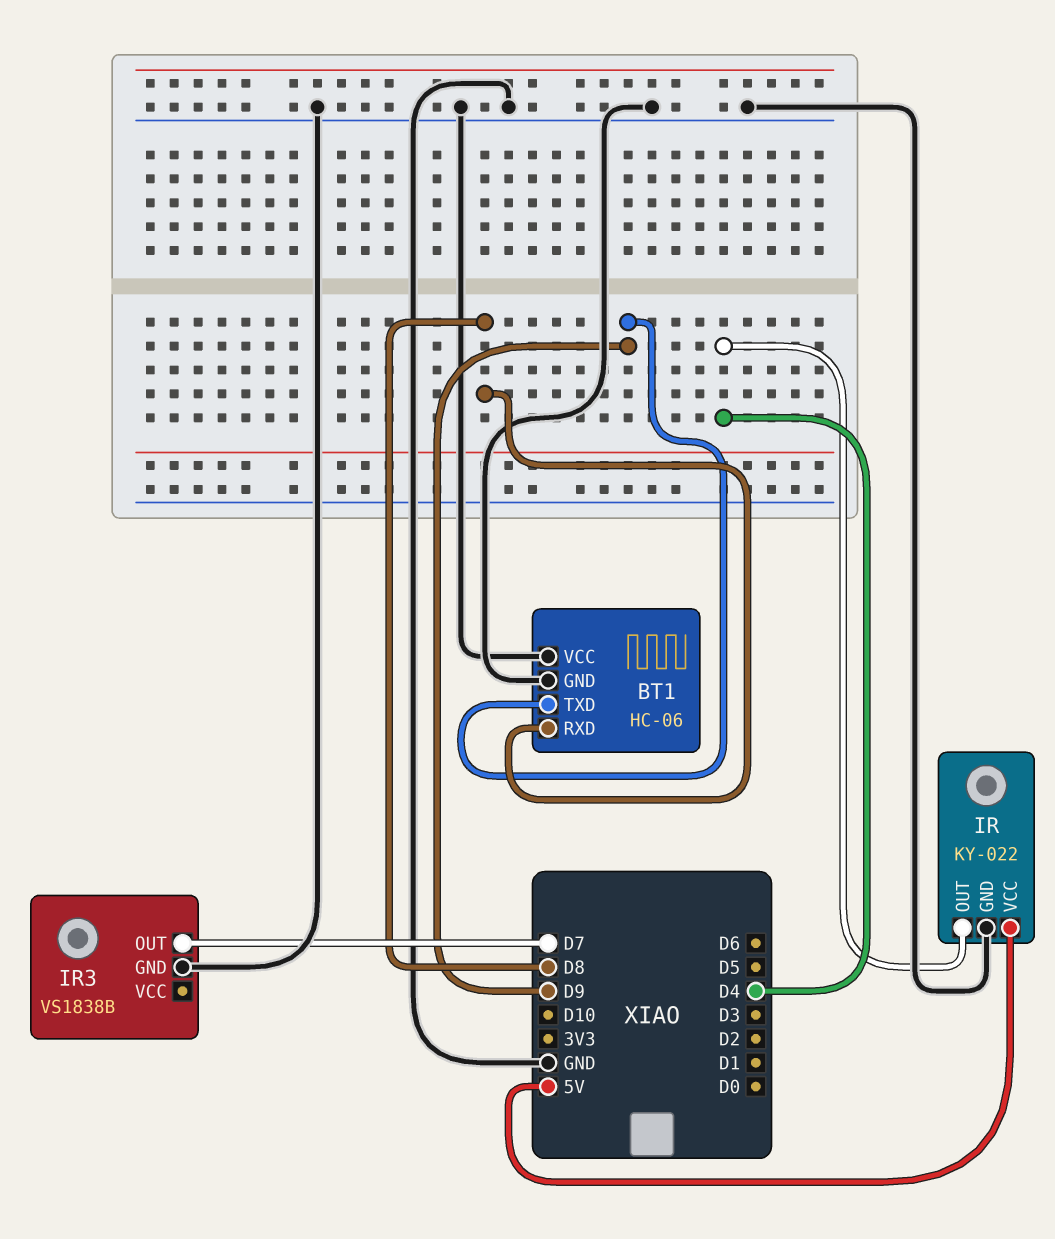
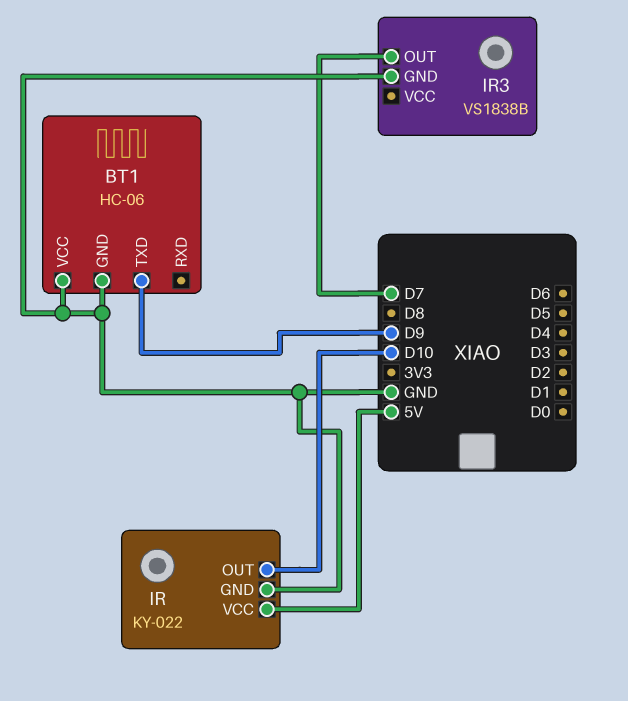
BT1 pin RXD: D8 -> none
IR pin OUT: D4 -> D10

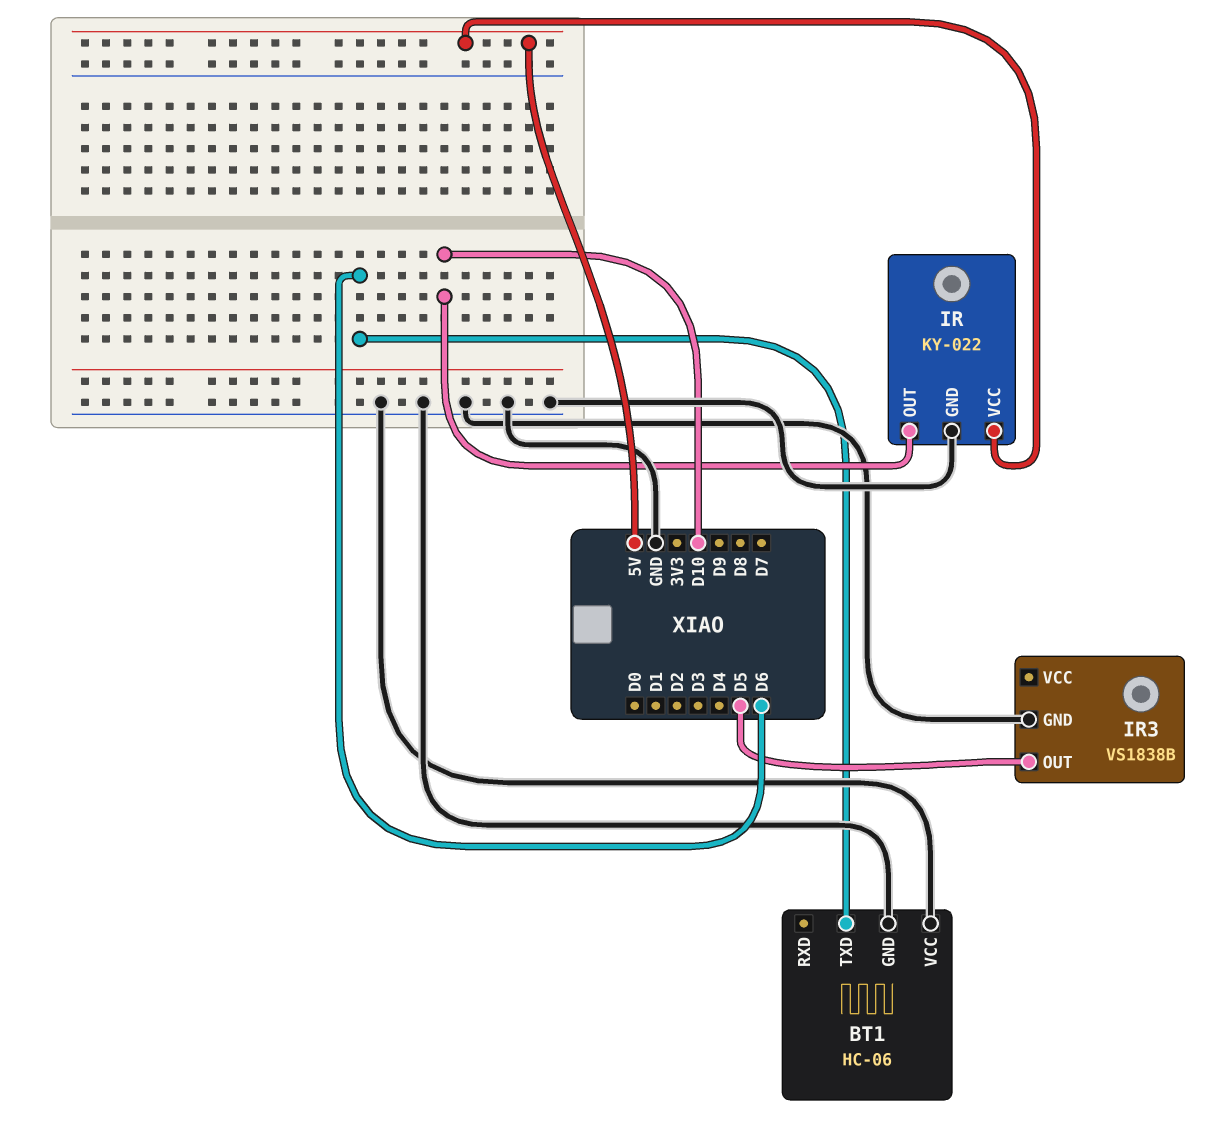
BT1 pin TXD: D9 -> D6
IR3 pin OUT: D7 -> D5

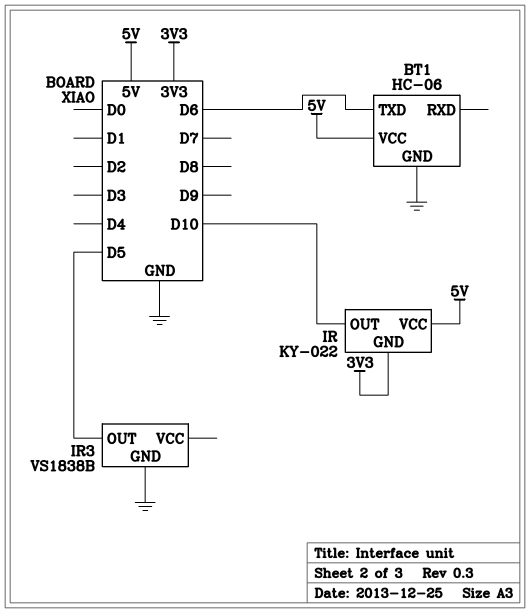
BT1 pin VCC: GND -> 5V
IR pin GND: GND -> 3V3

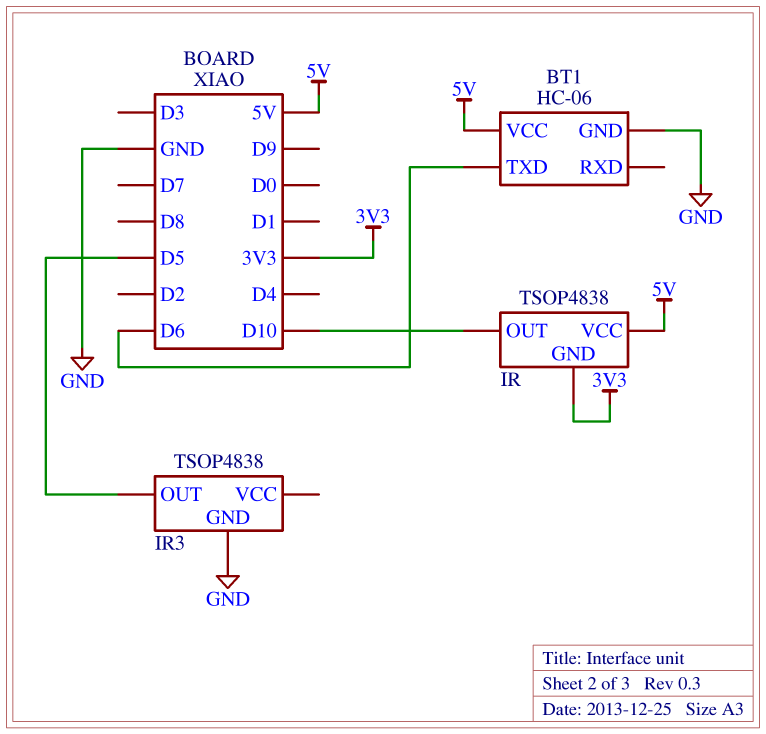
IR: KY-022 -> TSOP4838
IR3: VS1838B -> TSOP4838

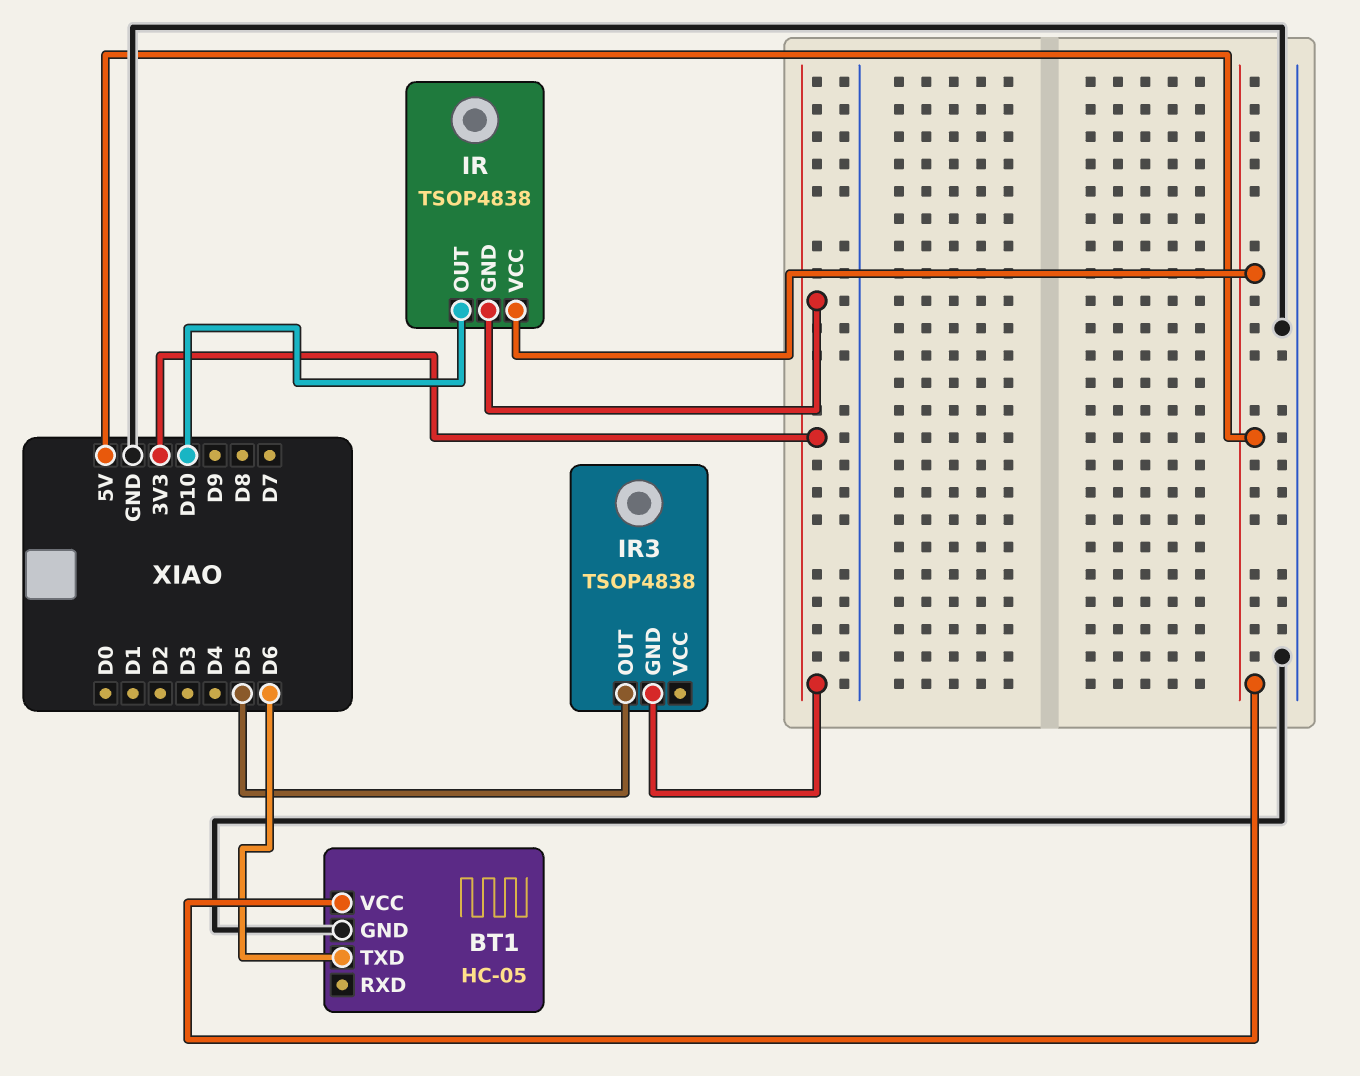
BT1: HC-06 -> HC-05
IR3 pin GND: GND -> 3V3

